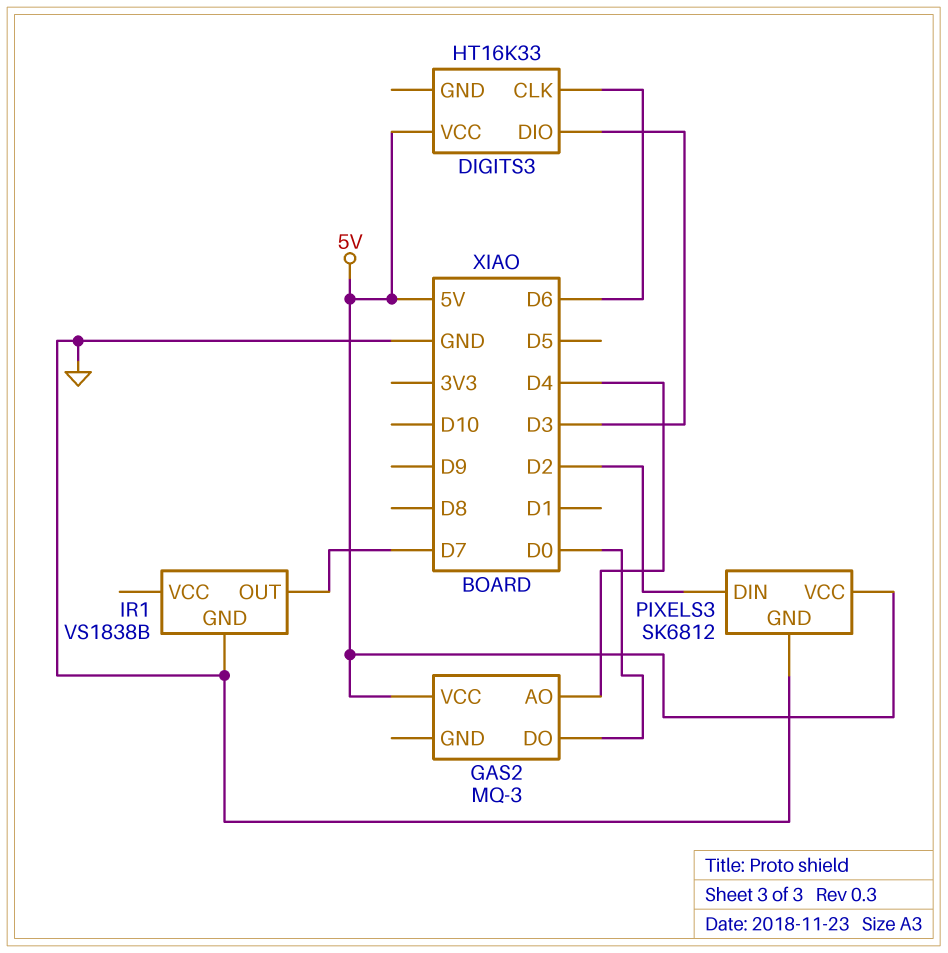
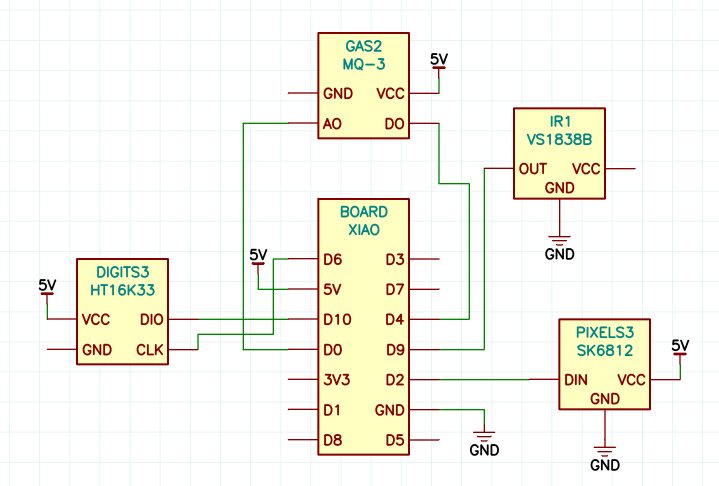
DIGITS3 pin DIO: D3 -> D10
GAS2 pin AO: D4 -> D0
GAS2 pin DO: D0 -> D4
IR1 pin OUT: D7 -> D9

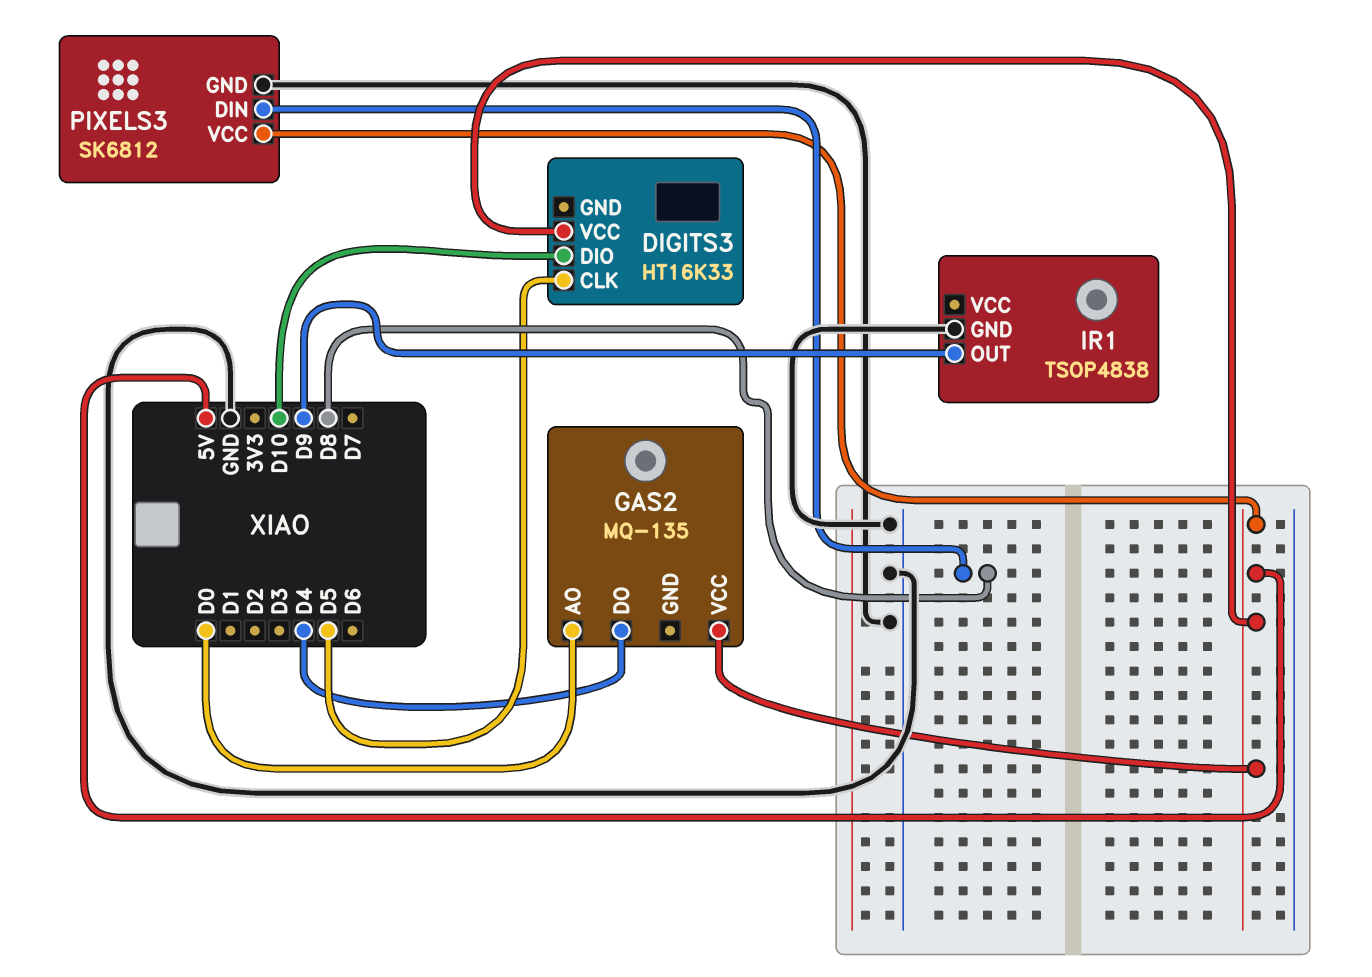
DIGITS3 pin CLK: D6 -> D5
GAS2: MQ-3 -> MQ-135
IR1: VS1838B -> TSOP4838
PIXELS3 pin DIN: D2 -> D8

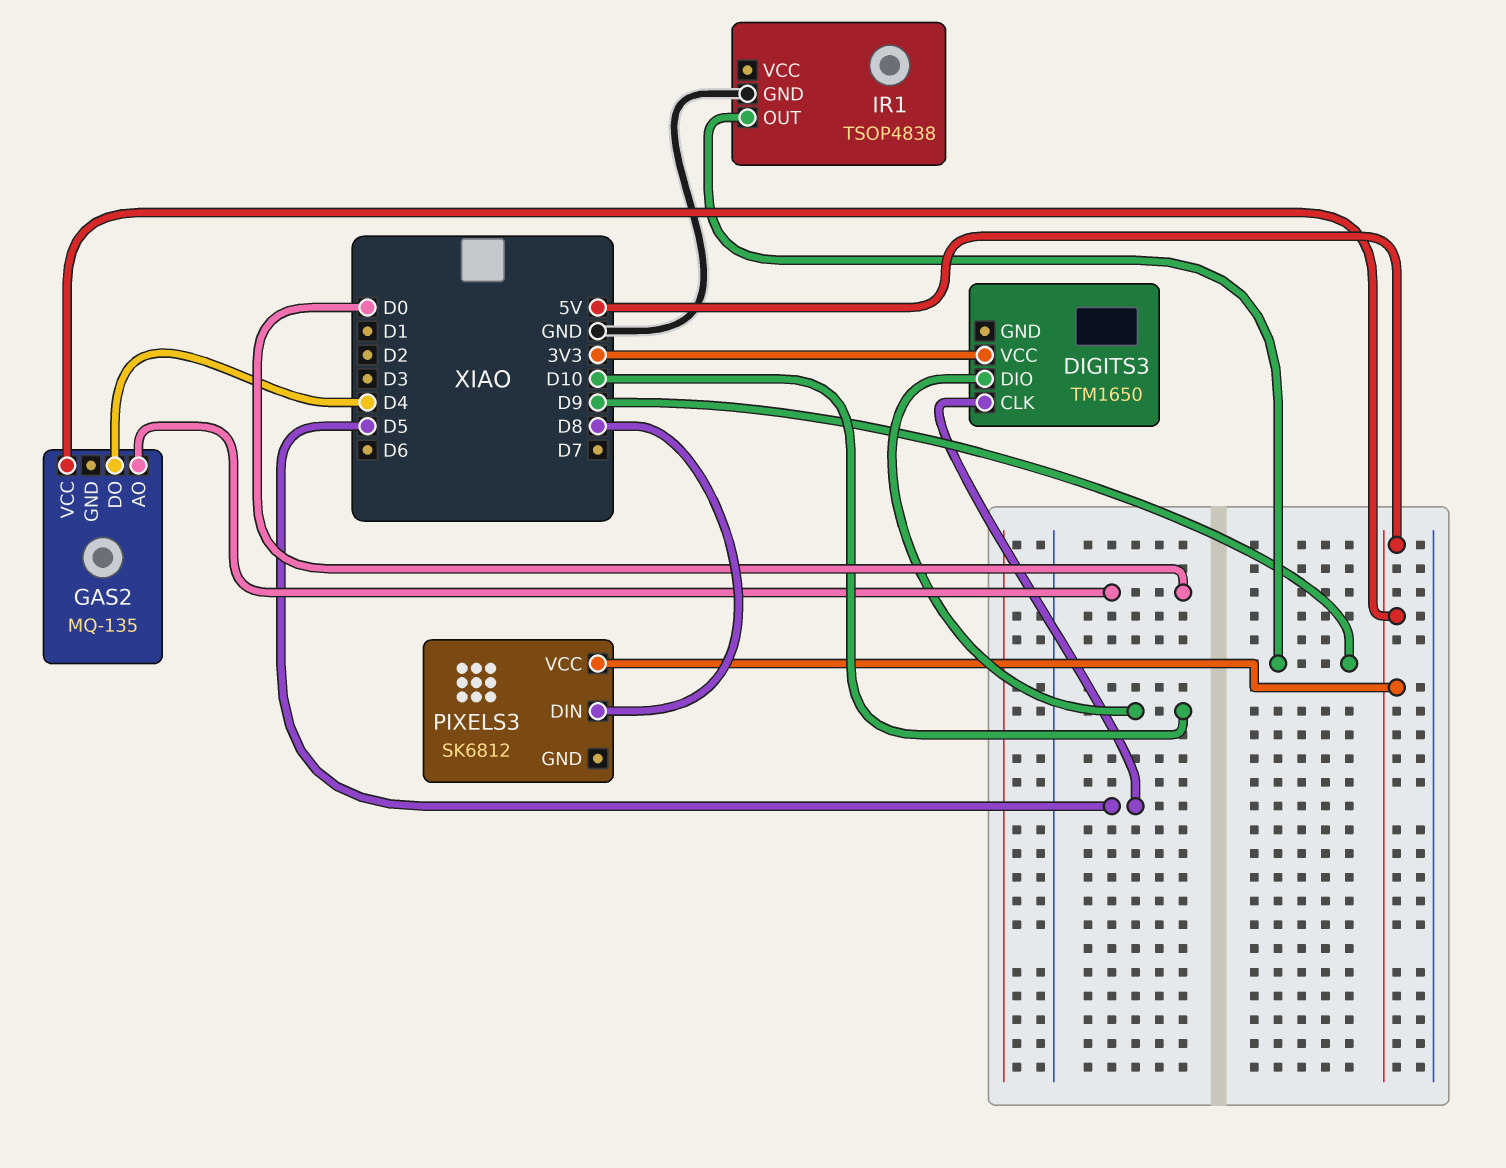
DIGITS3: HT16K33 -> TM1650
DIGITS3 pin VCC: 5V -> 3V3
PIXELS3 pin GND: GND -> none

